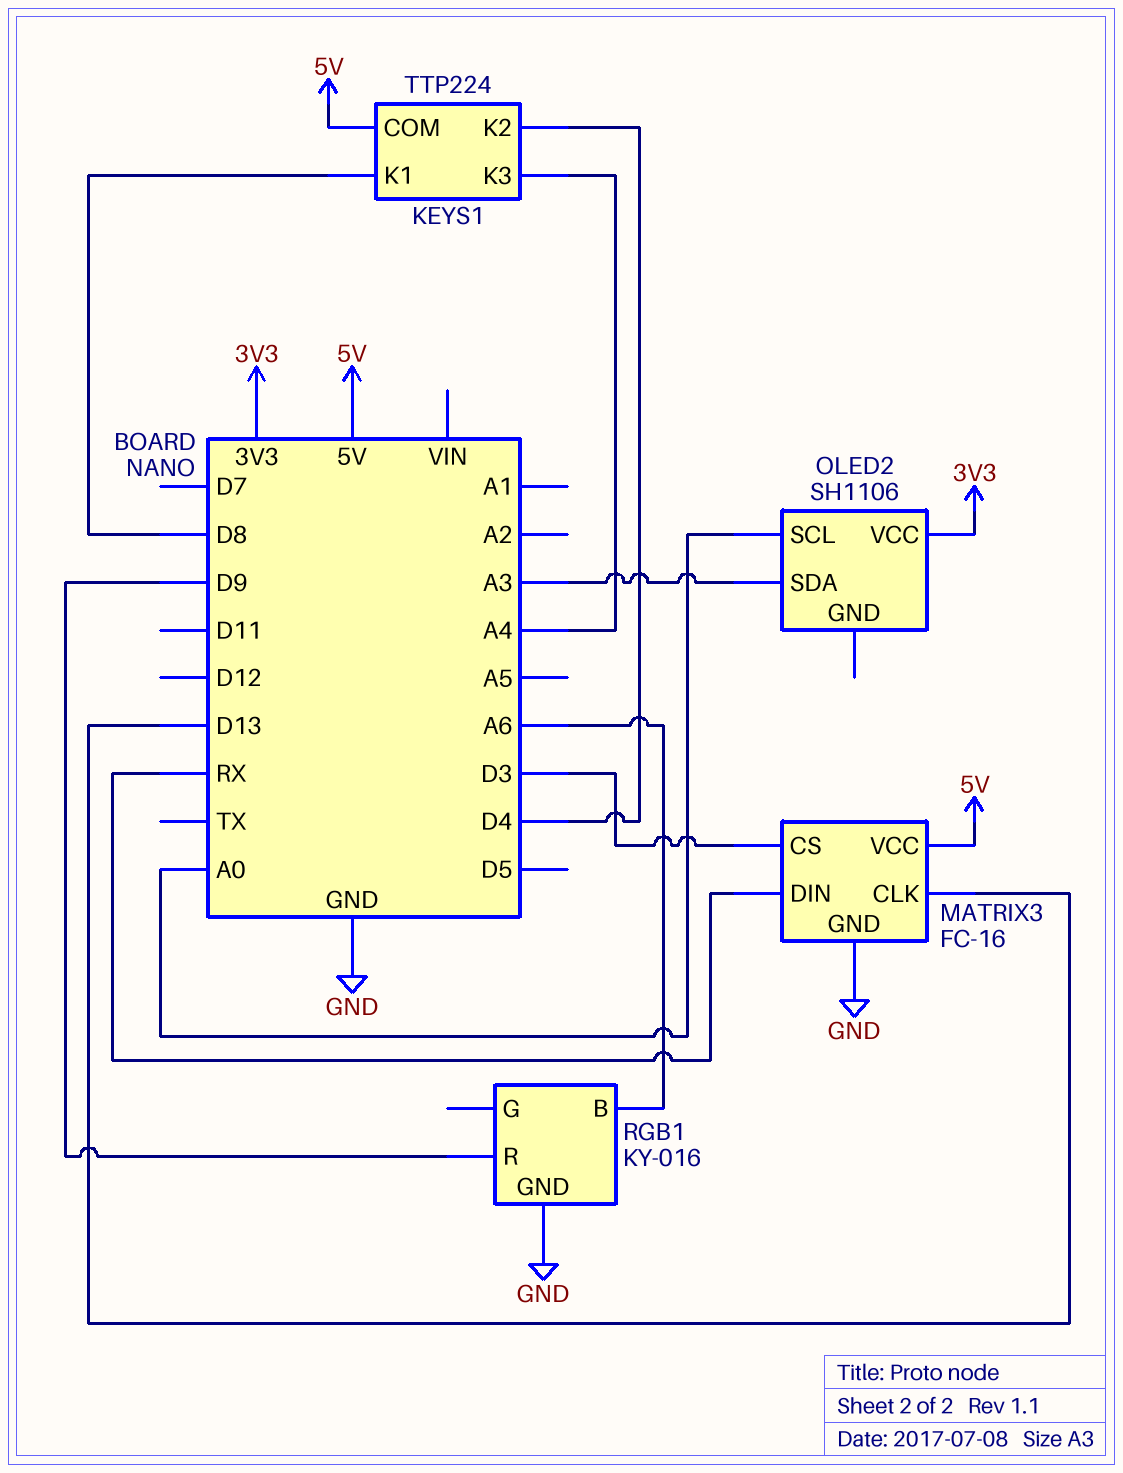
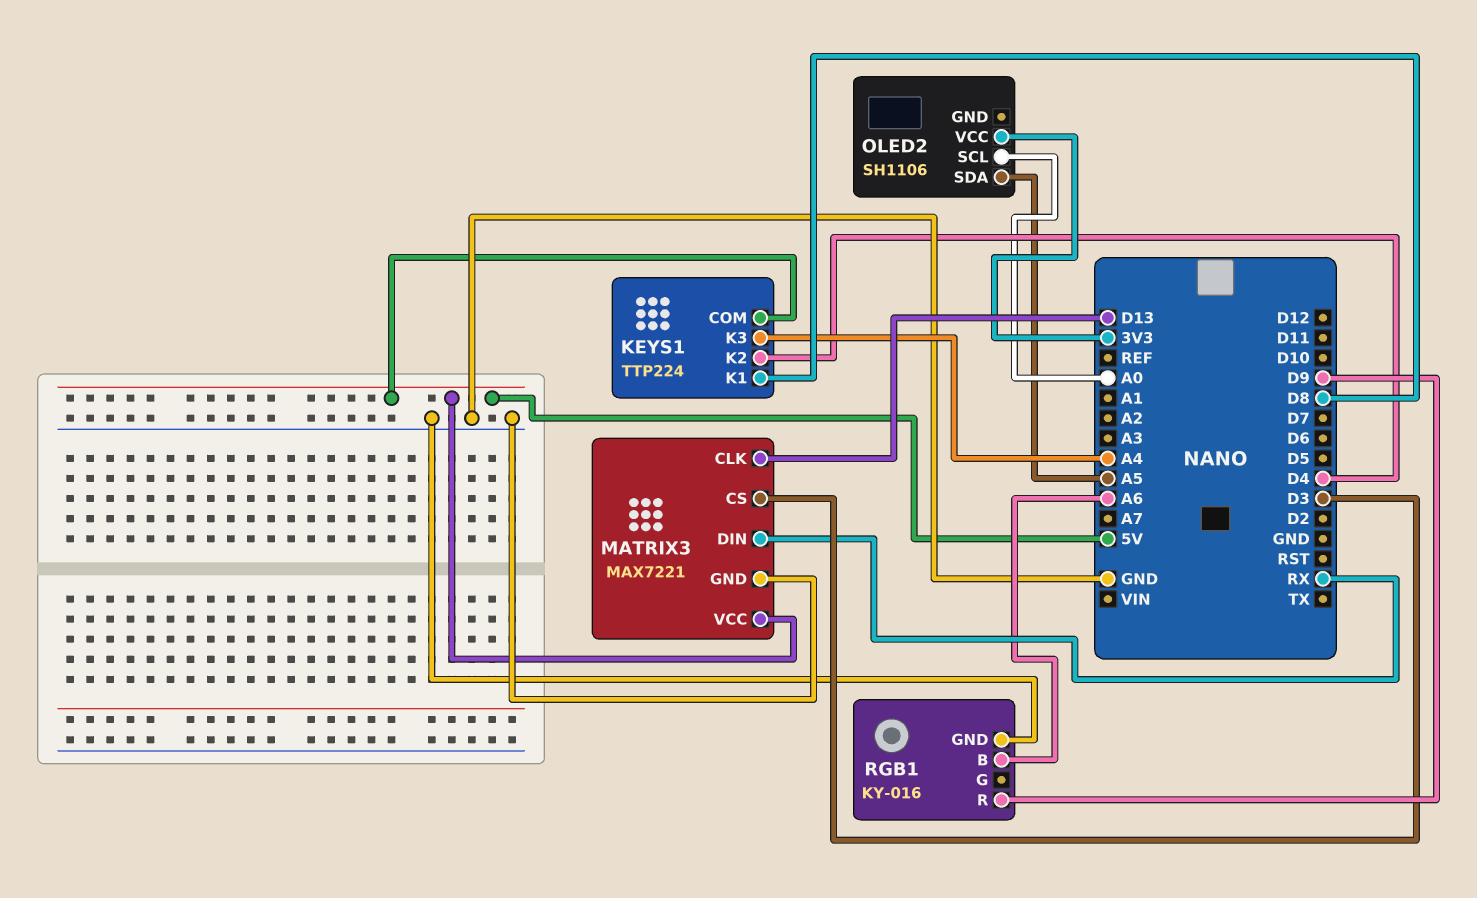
MATRIX3: FC-16 -> MAX7221
OLED2 pin SDA: A3 -> A5

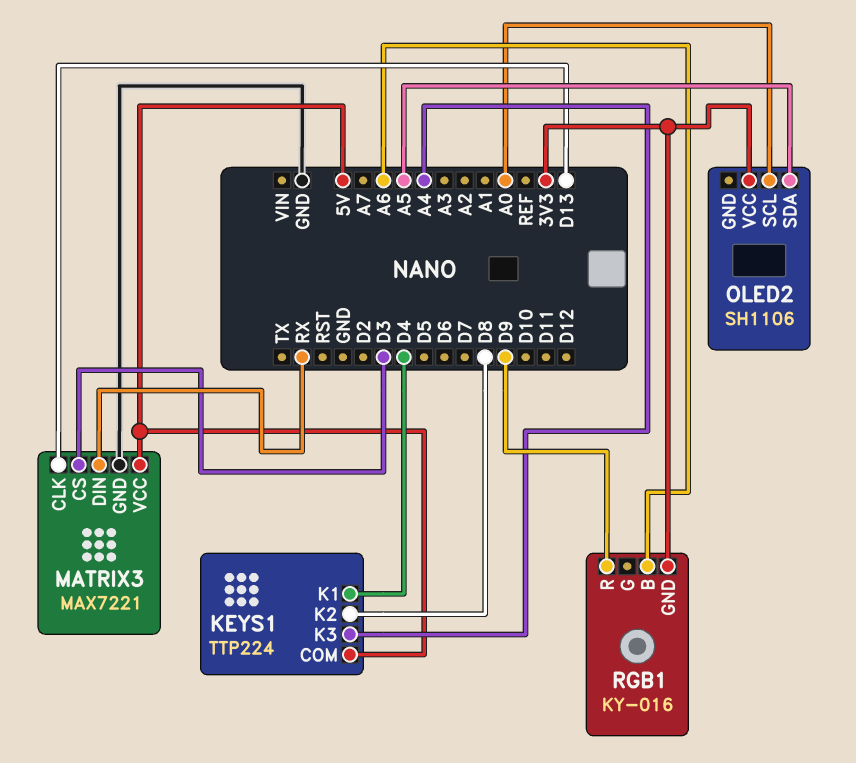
KEYS1 pin K1: D8 -> D4
KEYS1 pin K2: D4 -> D8
RGB1 pin GND: GND -> 3V3

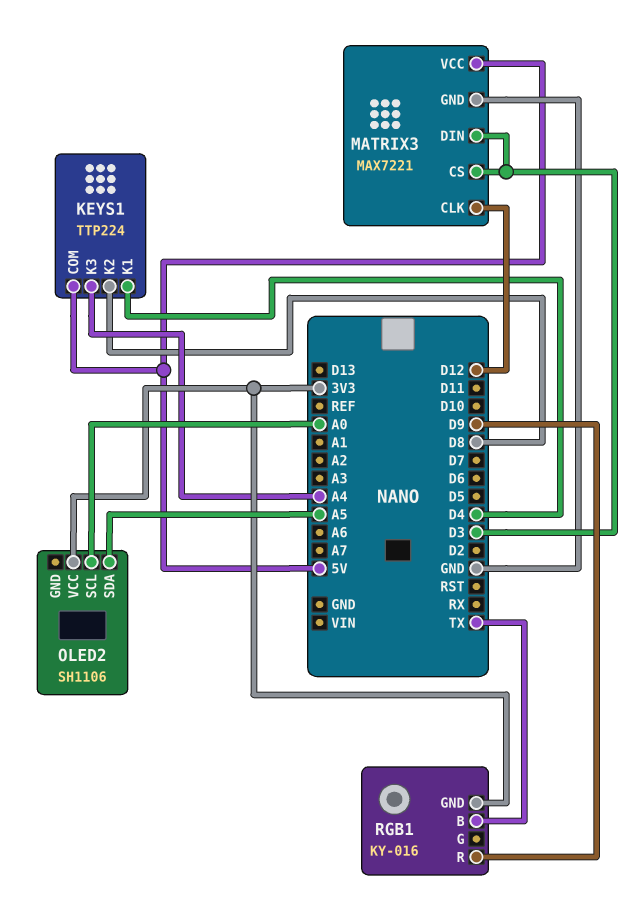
MATRIX3 pin CLK: D13 -> D12
MATRIX3 pin DIN: RX -> D3
RGB1 pin B: A6 -> TX

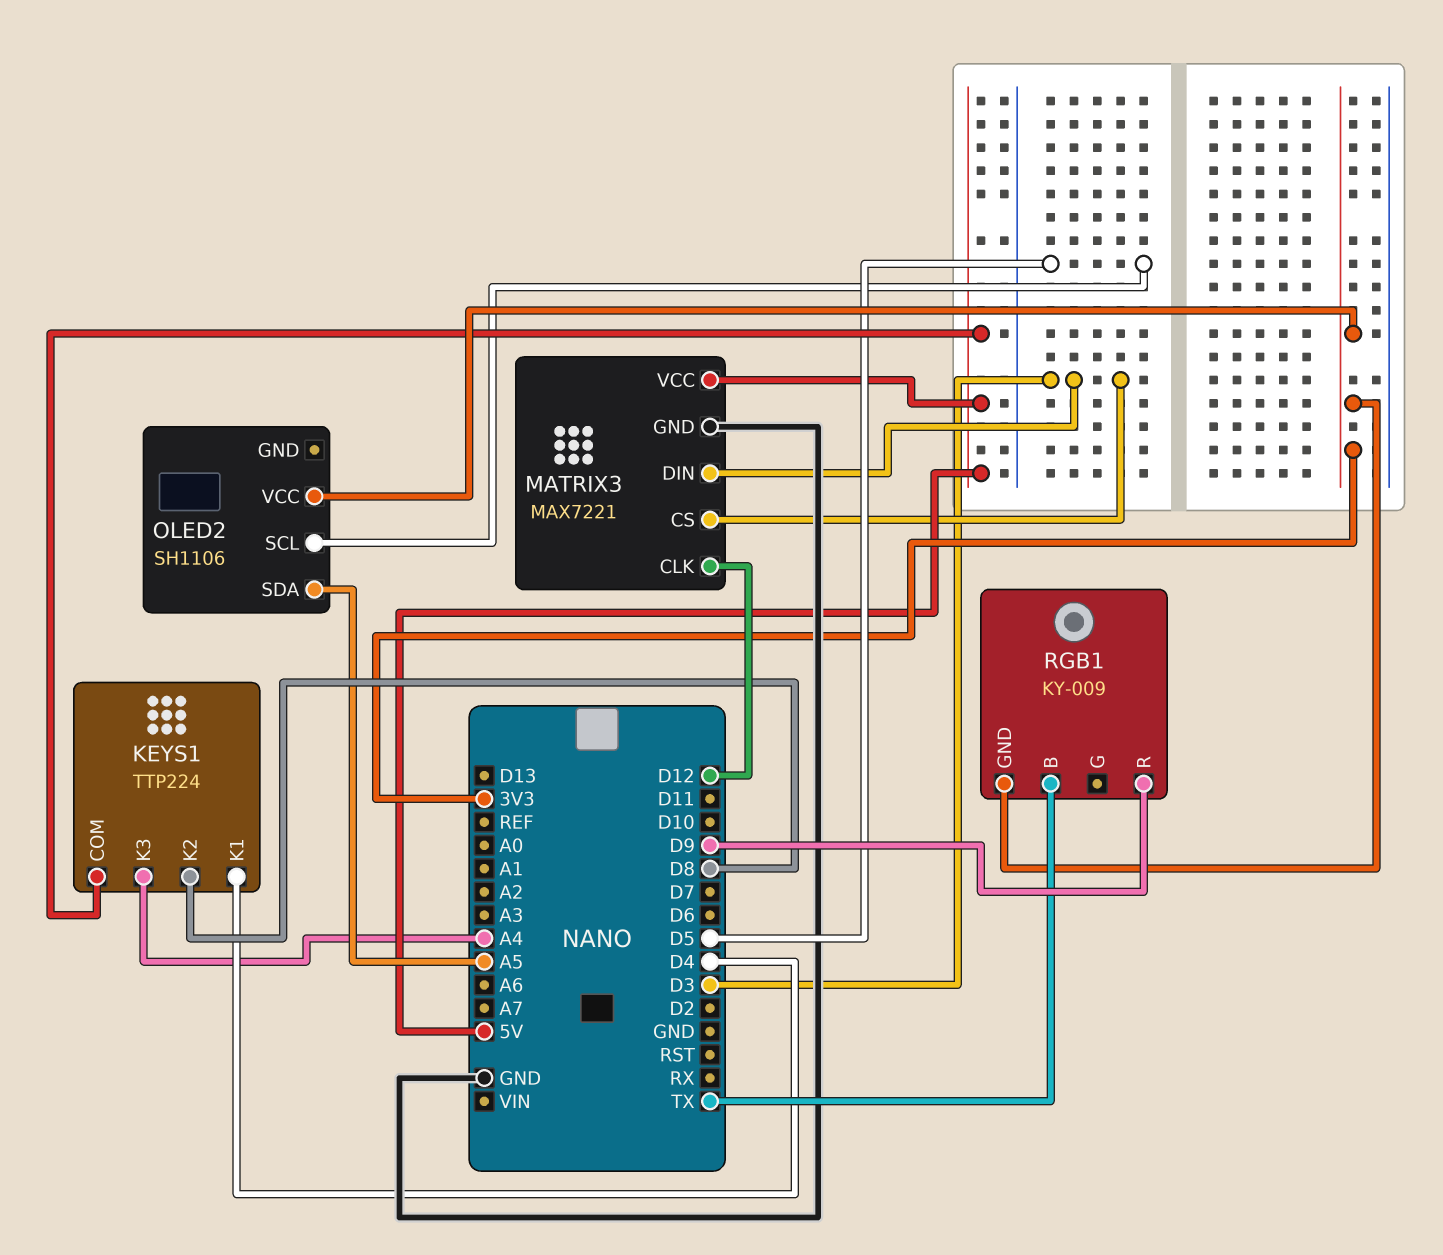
OLED2 pin SCL: A0 -> D5
RGB1: KY-016 -> KY-009

